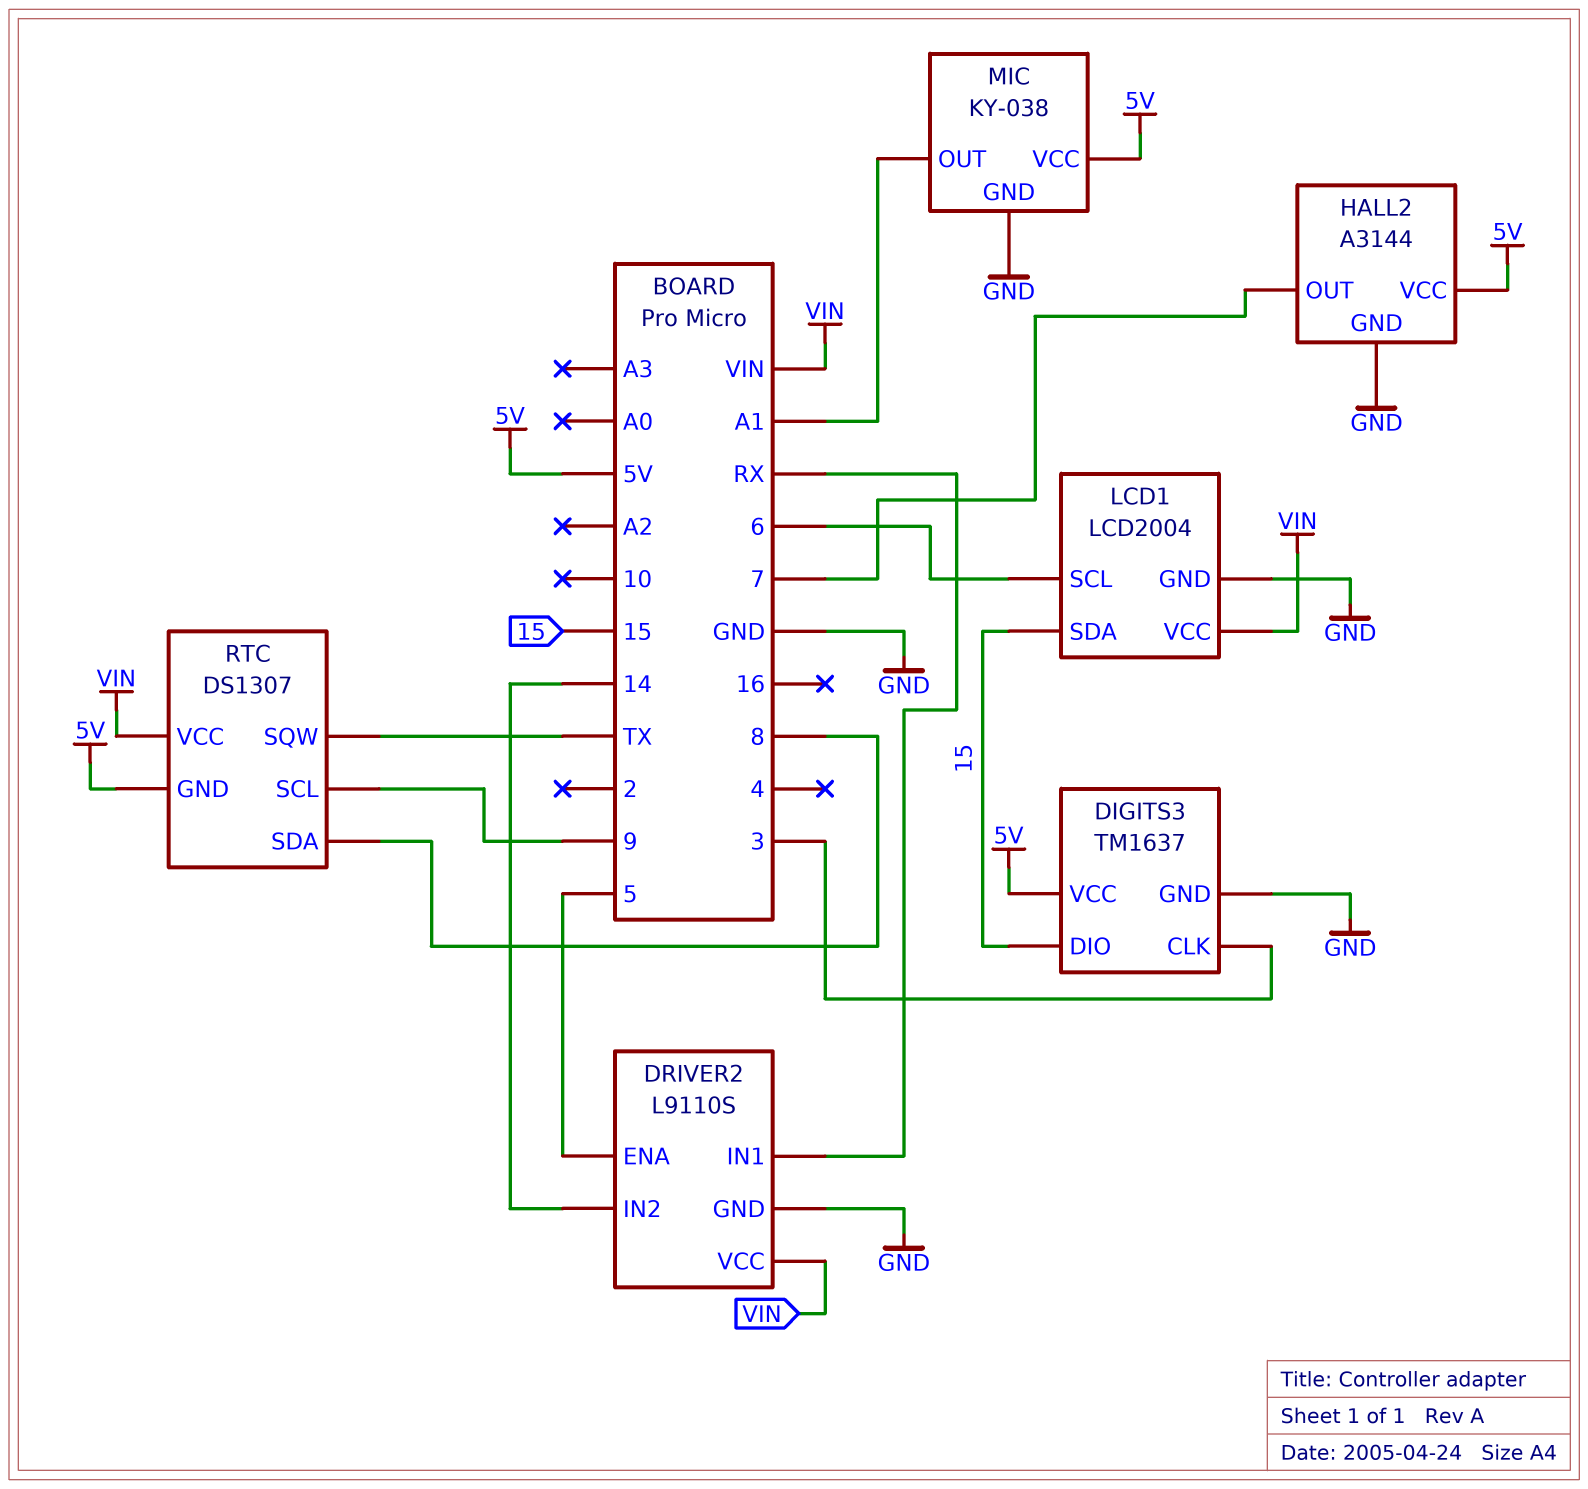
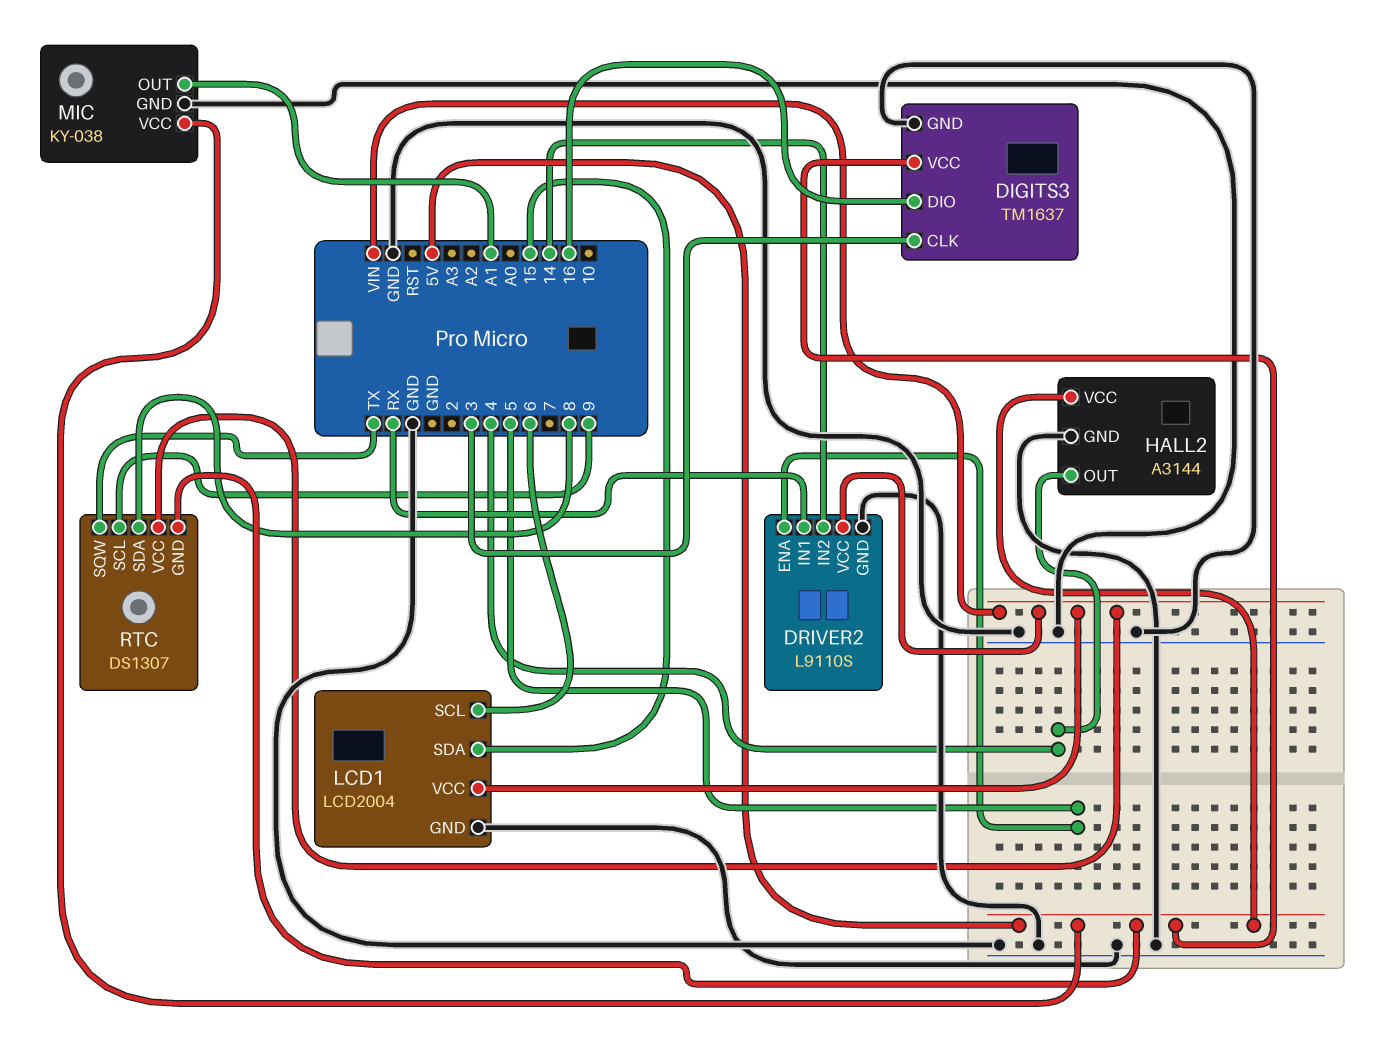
DIGITS3 pin DIO: 15 -> 16
HALL2 pin OUT: 7 -> 4

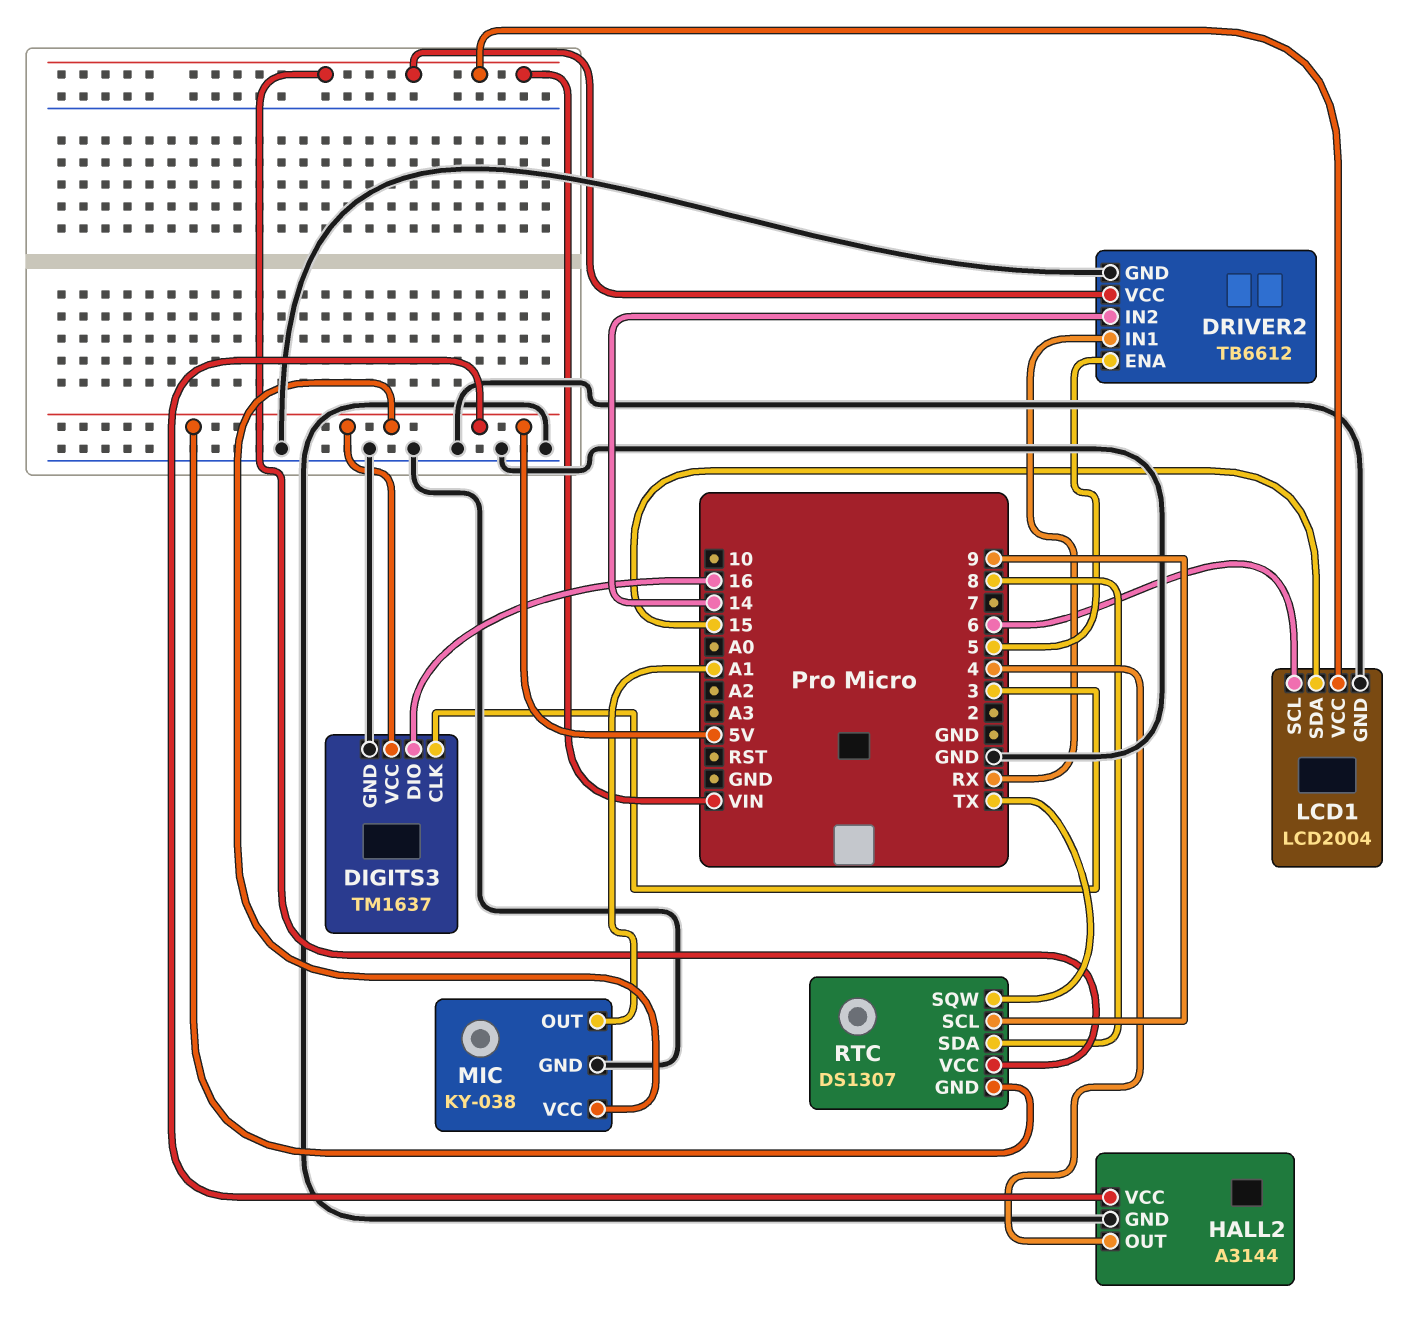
DRIVER2: L9110S -> TB6612

